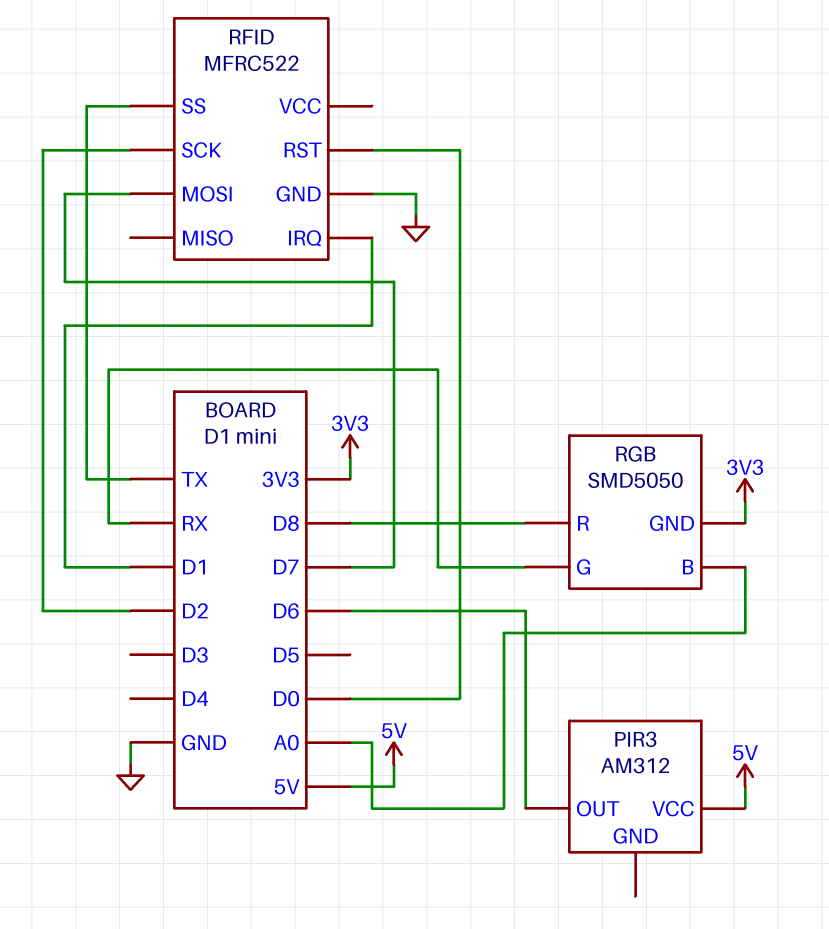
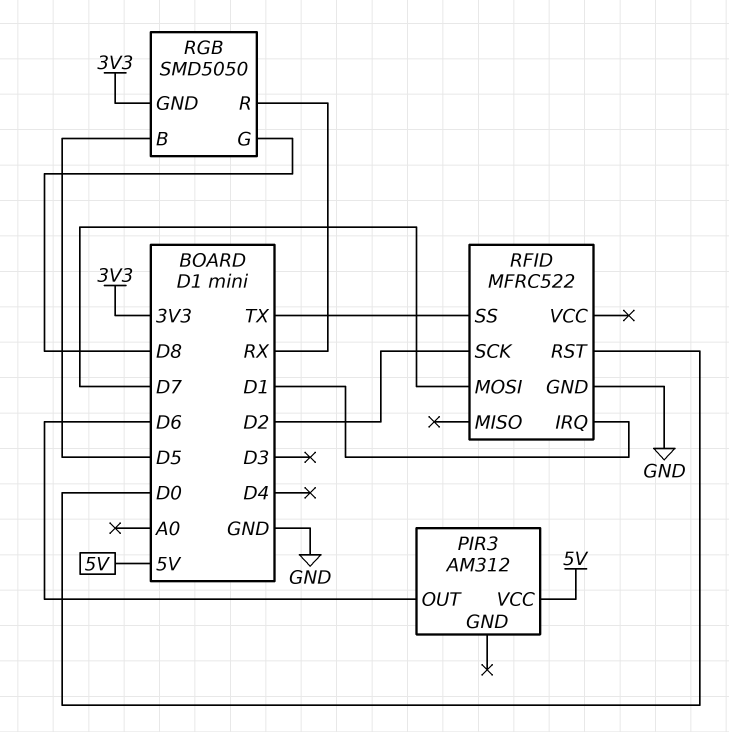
RGB pin B: A0 -> D5
RGB pin G: RX -> D8
RGB pin R: D8 -> RX

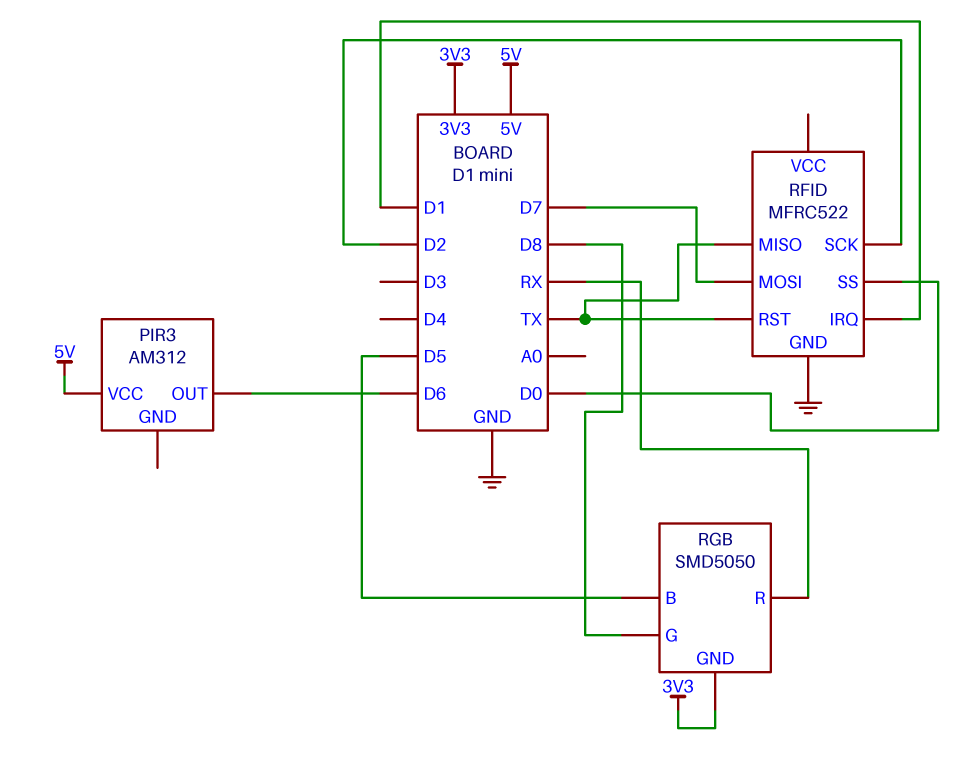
RFID pin MISO: none -> TX
RFID pin RST: D0 -> TX
RFID pin SS: TX -> D0

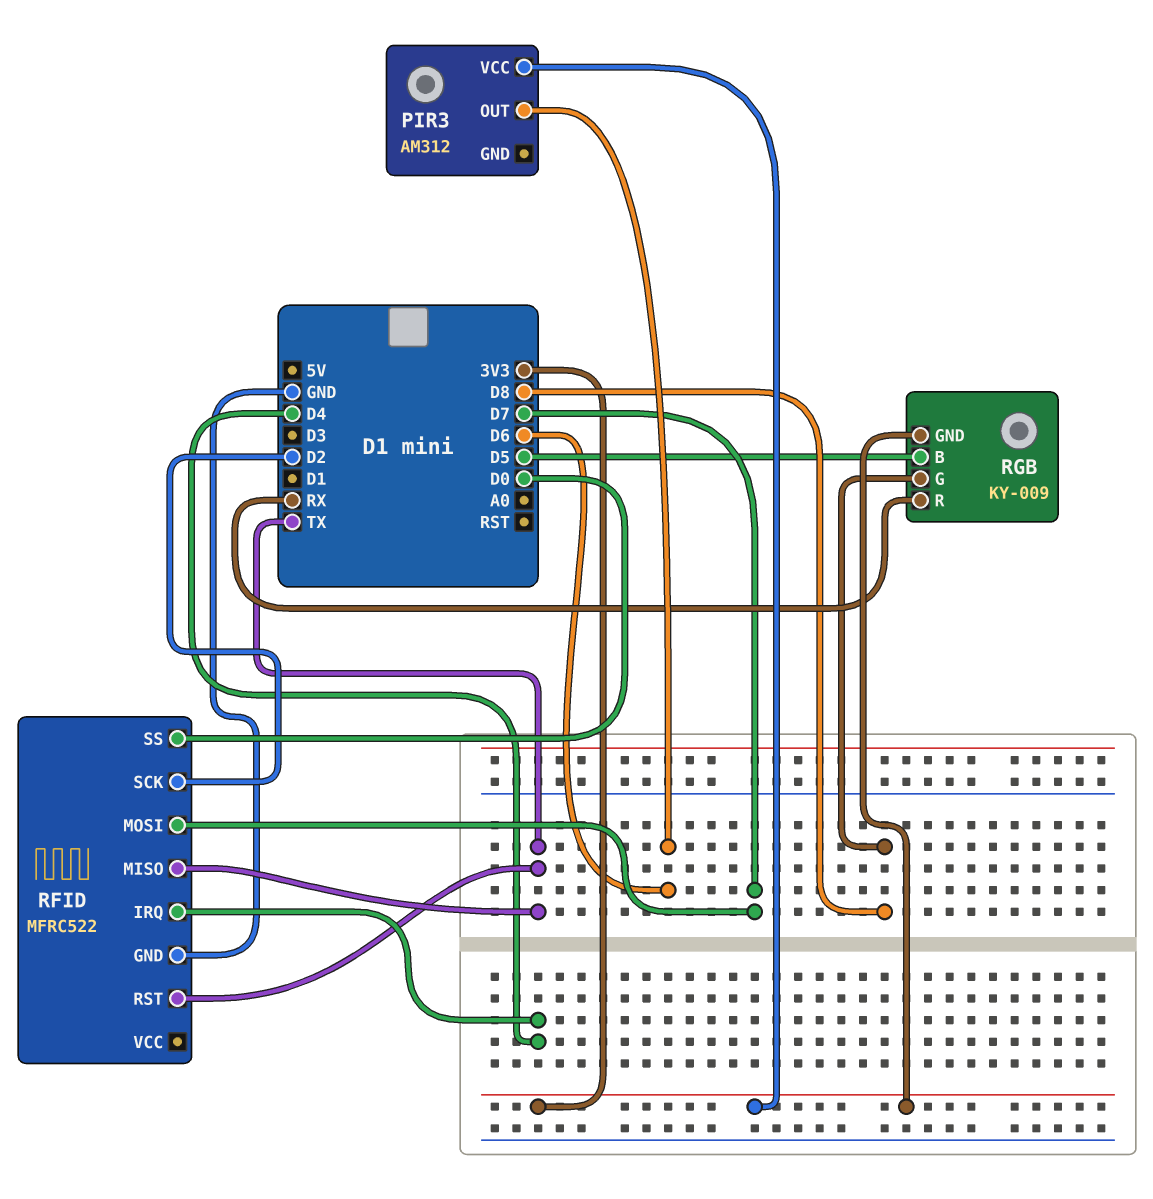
PIR3 pin VCC: 5V -> 3V3
RFID pin IRQ: D1 -> D4
RGB: SMD5050 -> KY-009

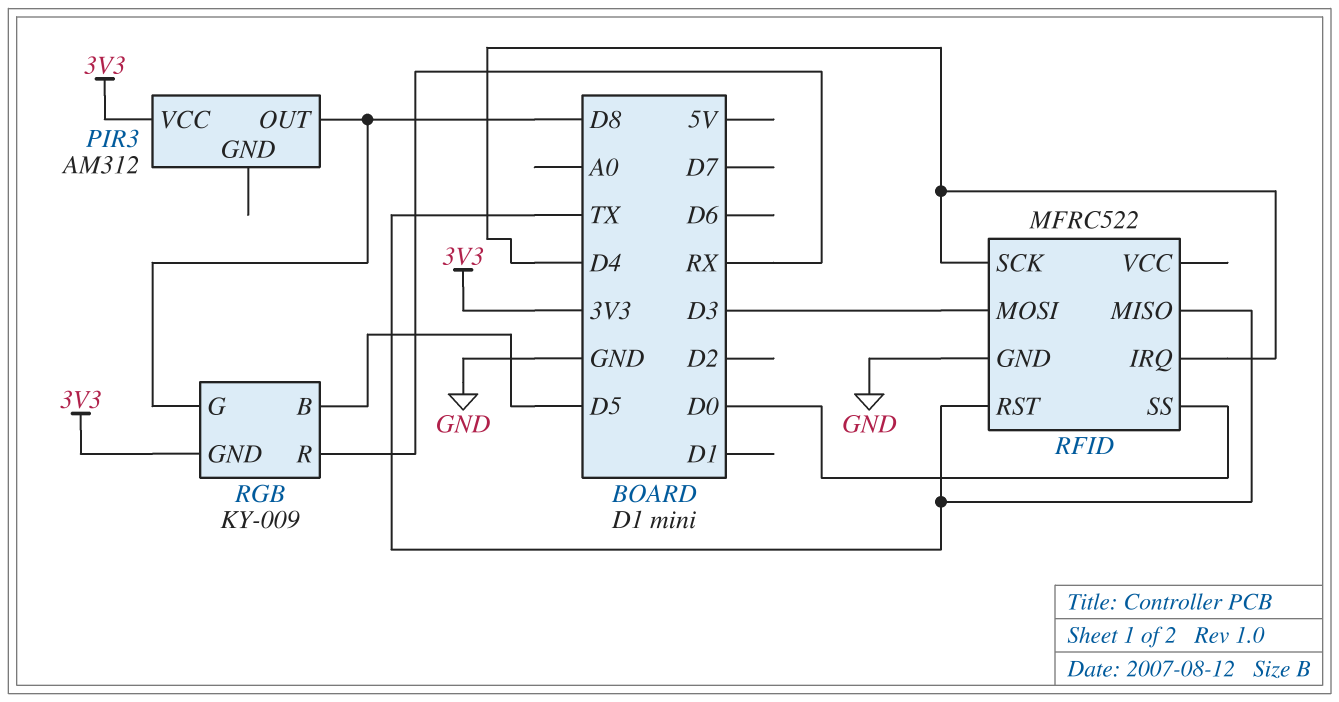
PIR3 pin OUT: D6 -> D8
RFID pin MOSI: D7 -> D3
RFID pin SCK: D2 -> D4

